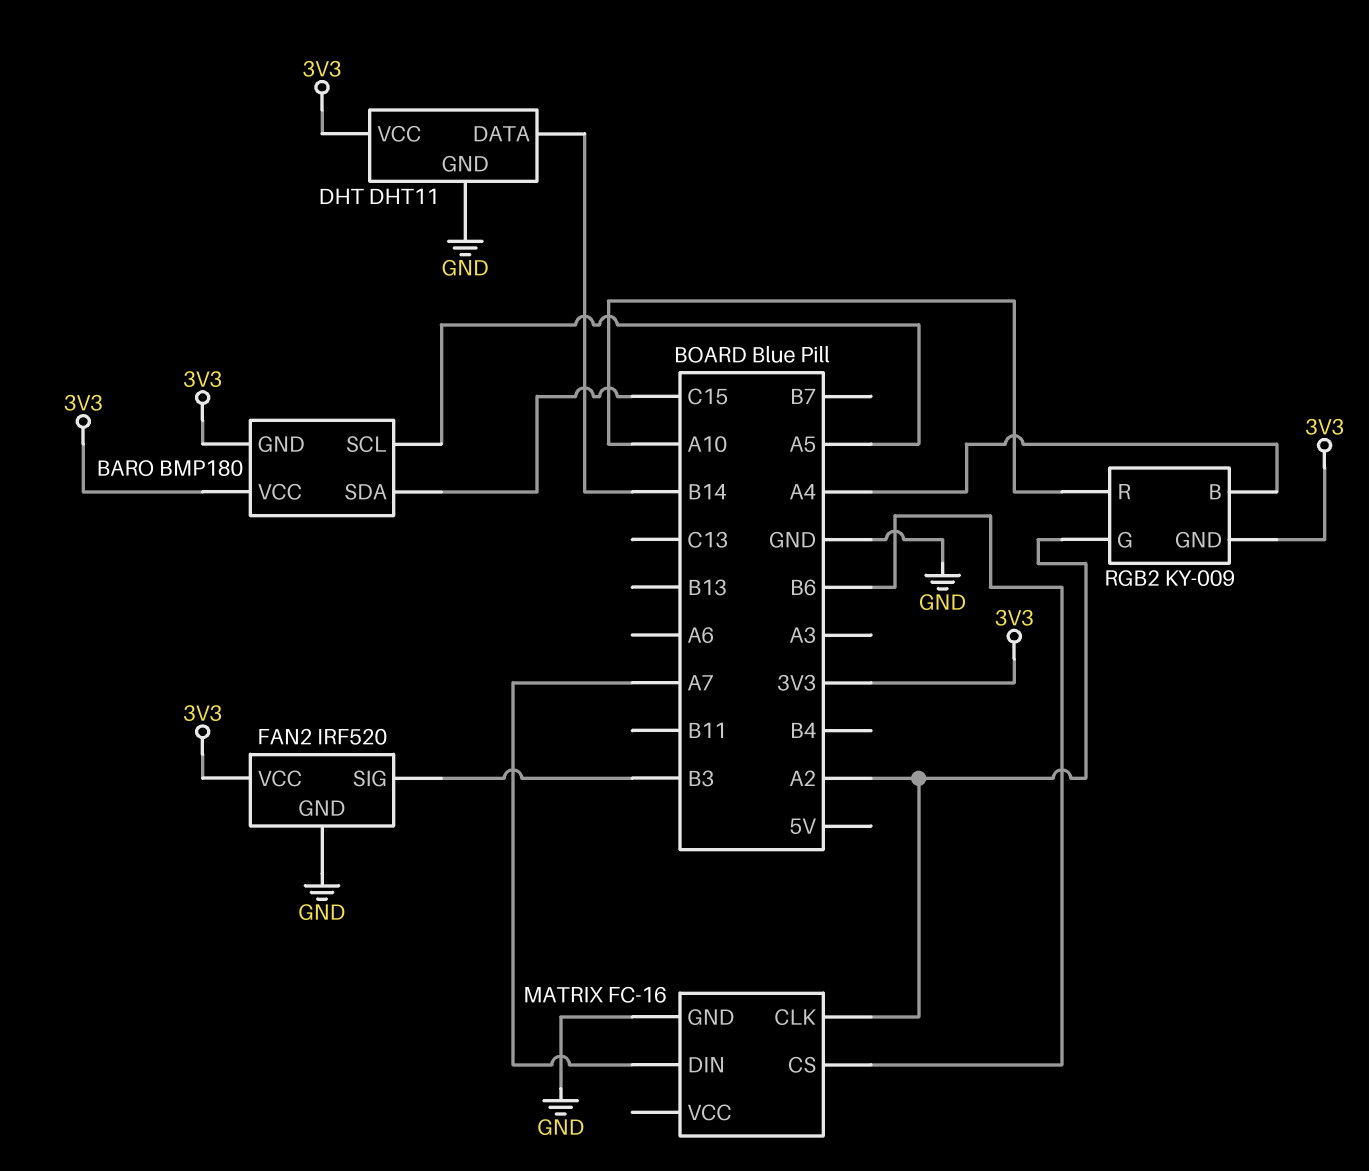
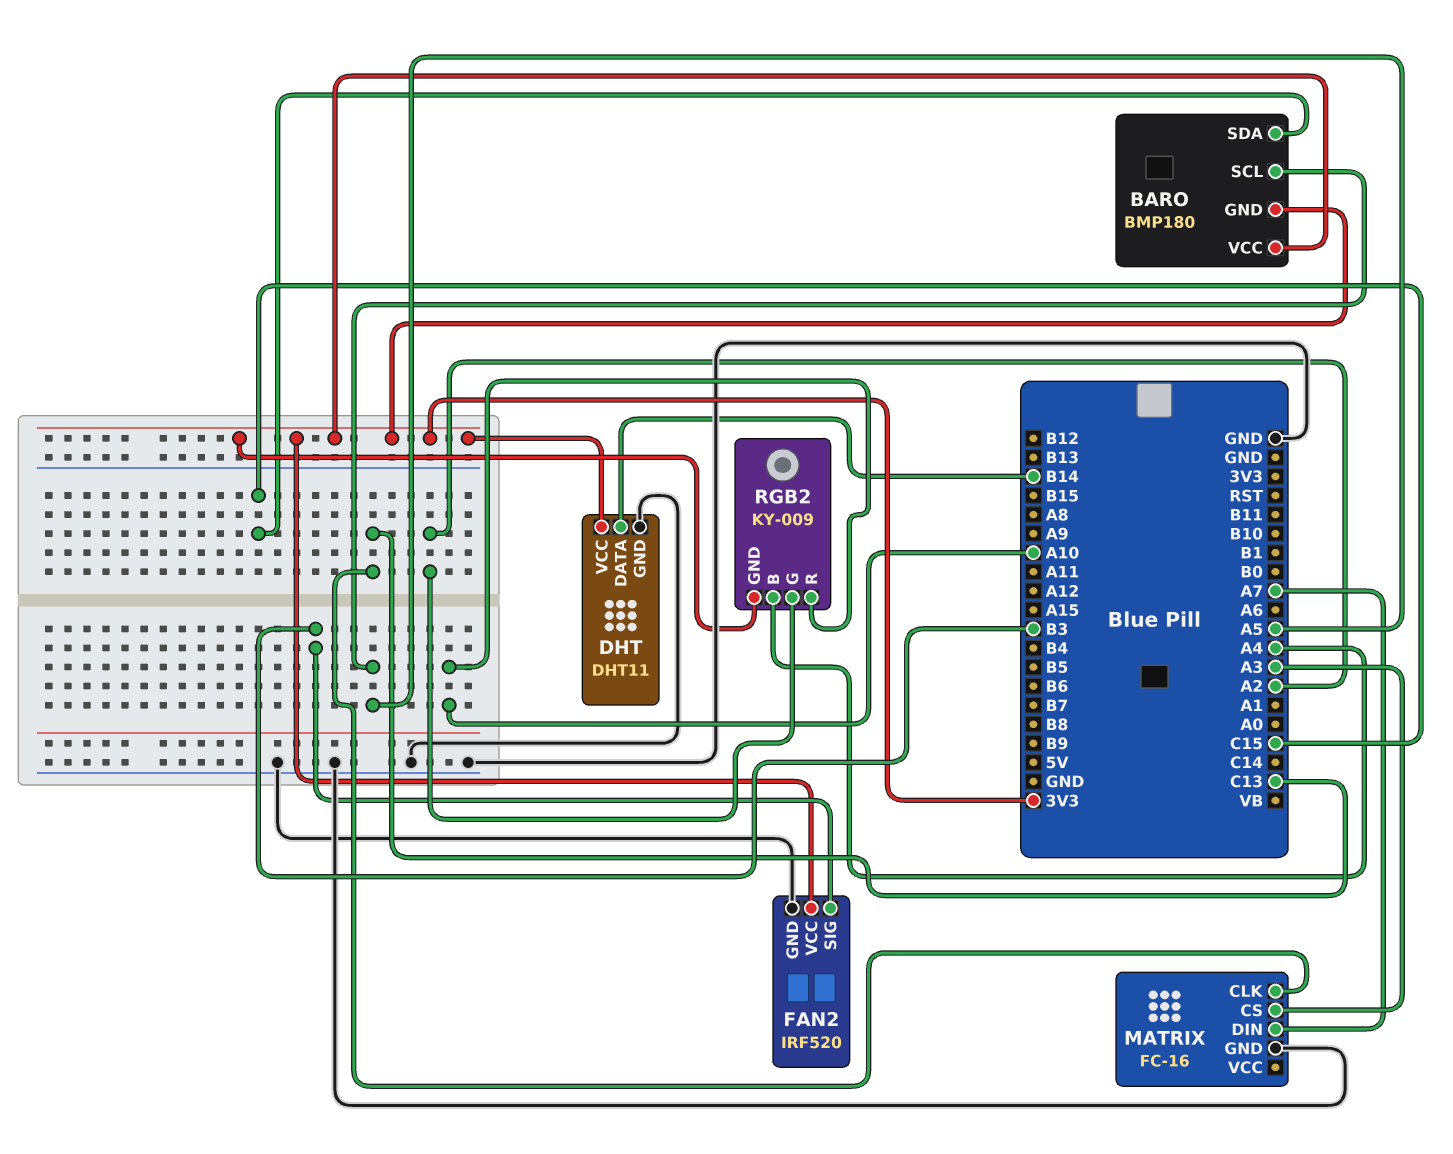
MATRIX pin CLK: A2 -> C13
MATRIX pin CS: B6 -> A3

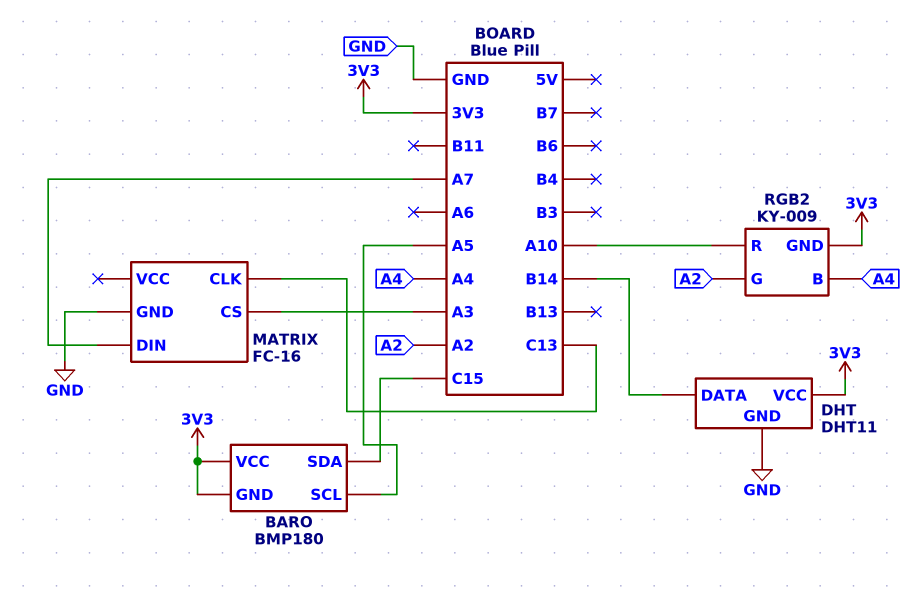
FAN2: IRF520 -> none
FAN2 pin GND: GND -> none
FAN2 pin SIG: B3 -> none
FAN2 pin VCC: 3V3 -> none

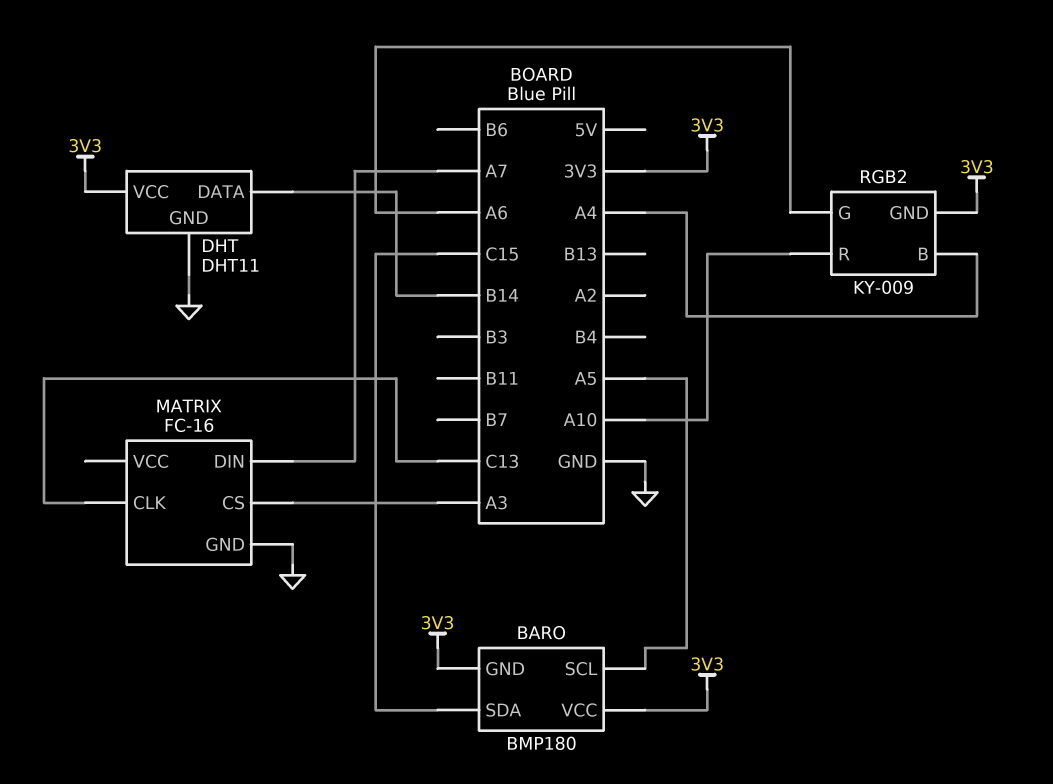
RGB2 pin G: A2 -> A6

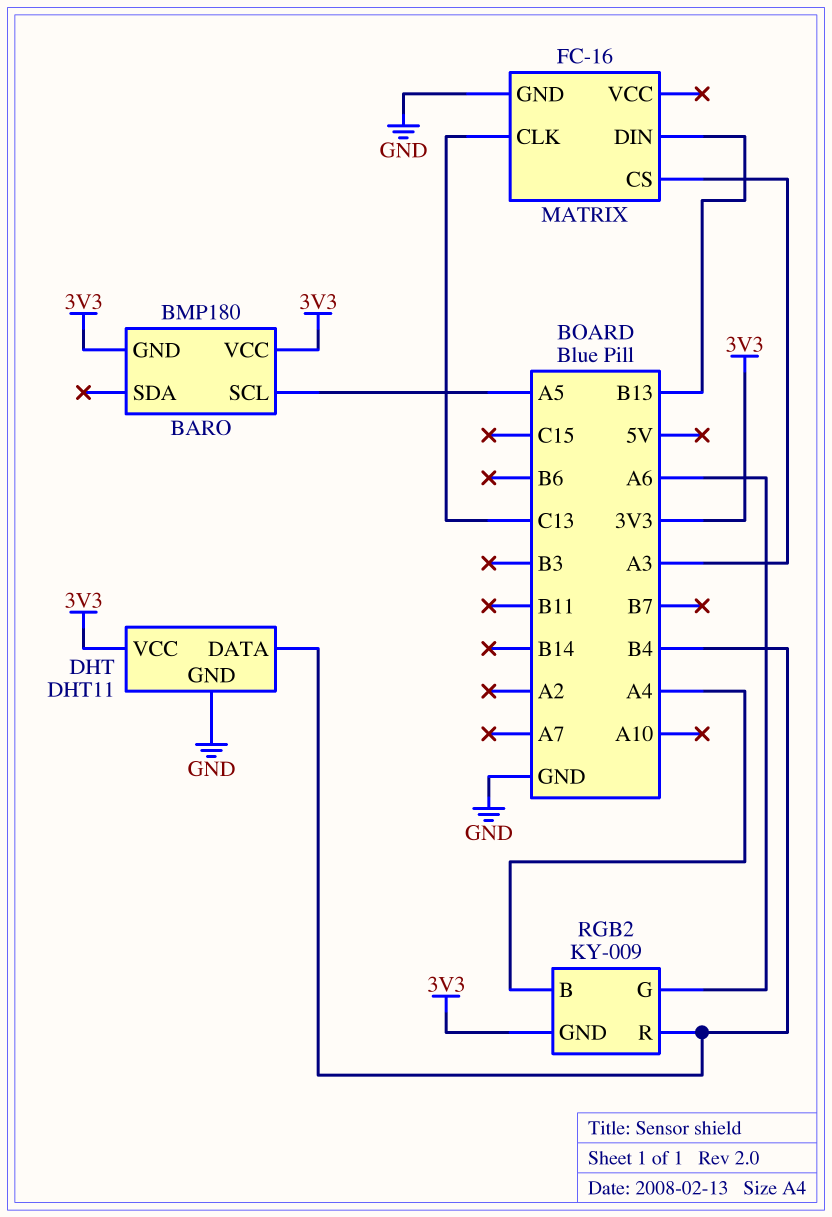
BARO pin SDA: C15 -> none
DHT pin DATA: B14 -> B4
MATRIX pin DIN: A7 -> B13
RGB2 pin R: A10 -> B4

